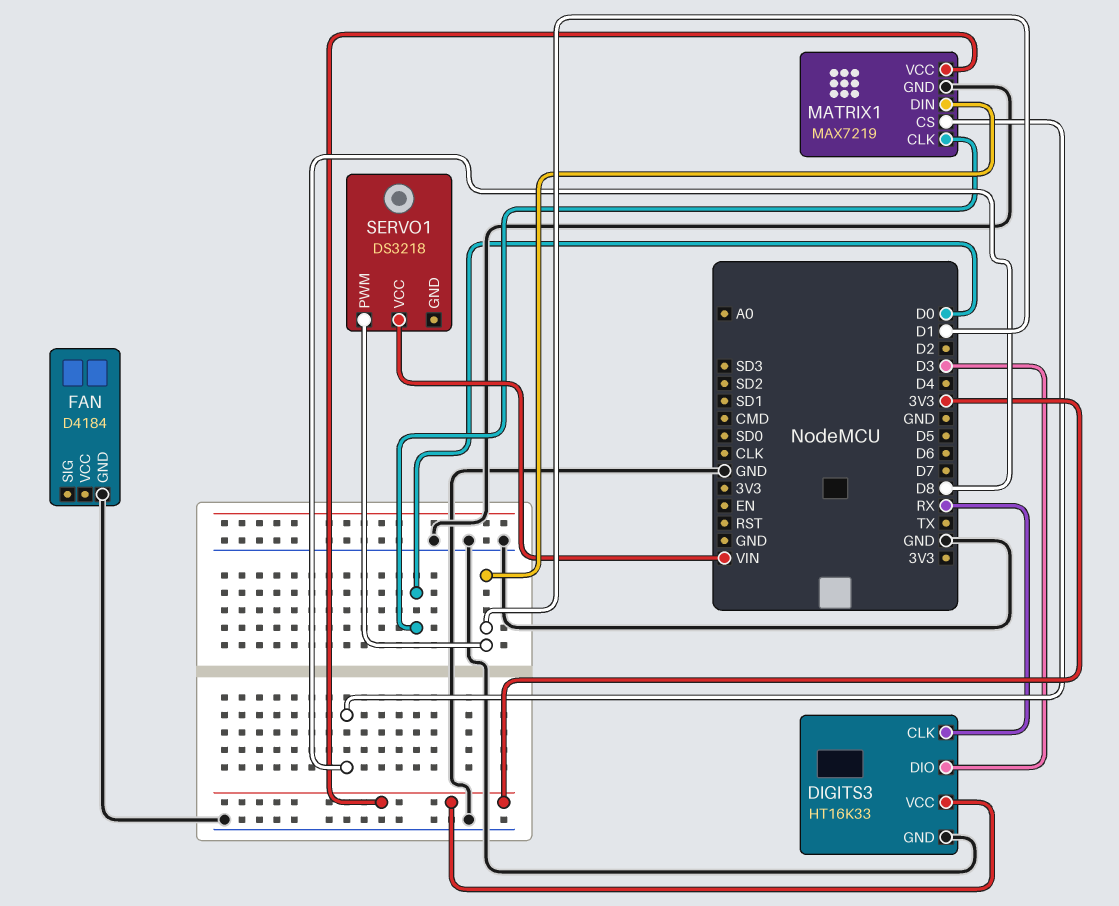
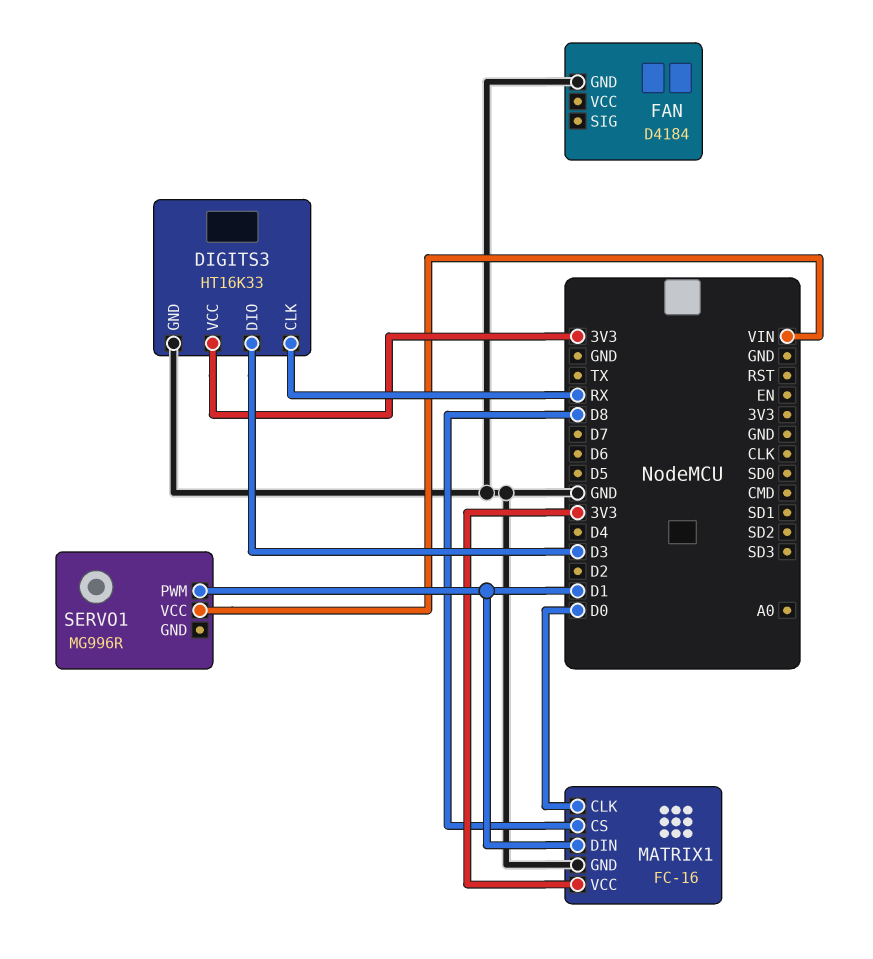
MATRIX1: MAX7219 -> FC-16
SERVO1: DS3218 -> MG996R

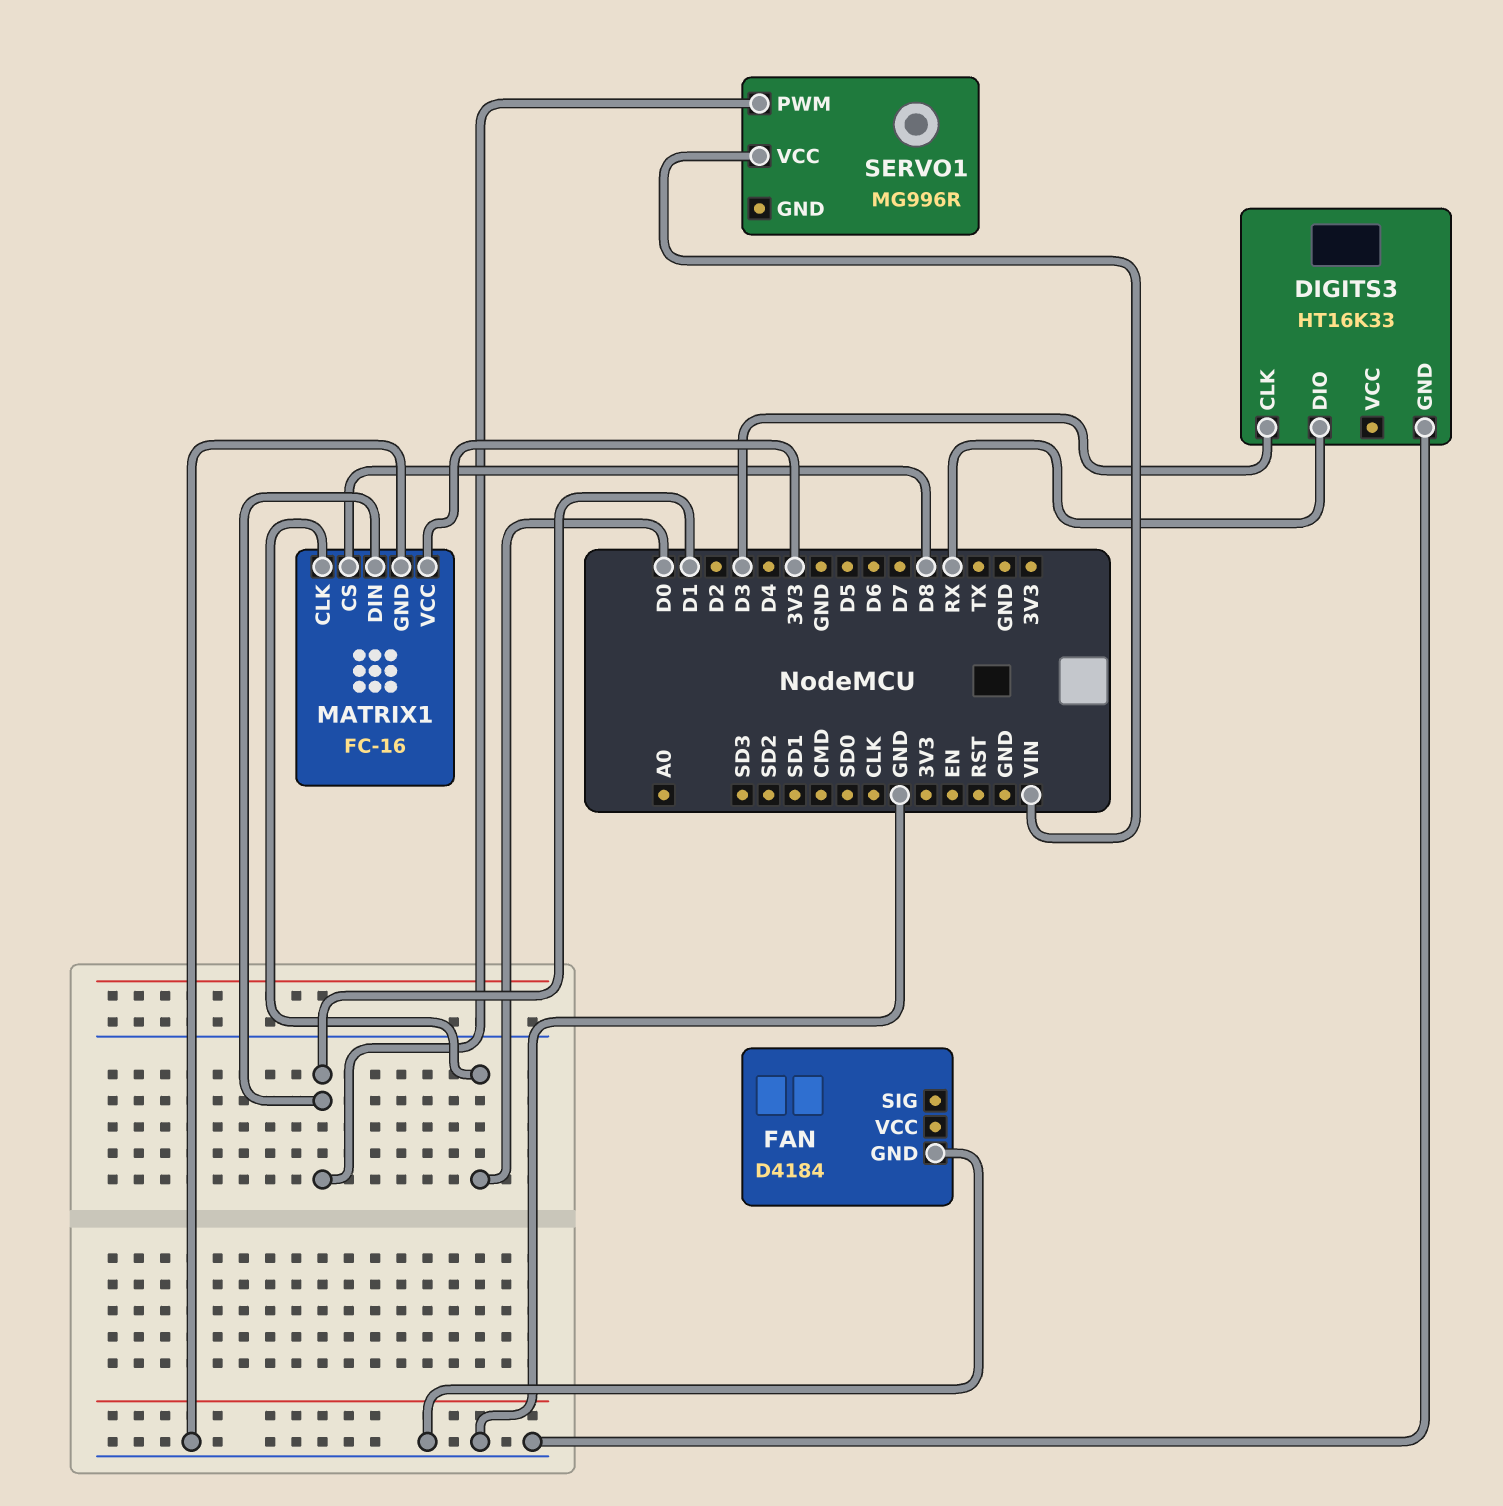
DIGITS3 pin CLK: RX -> D3
DIGITS3 pin DIO: D3 -> RX
DIGITS3 pin VCC: 3V3 -> none

